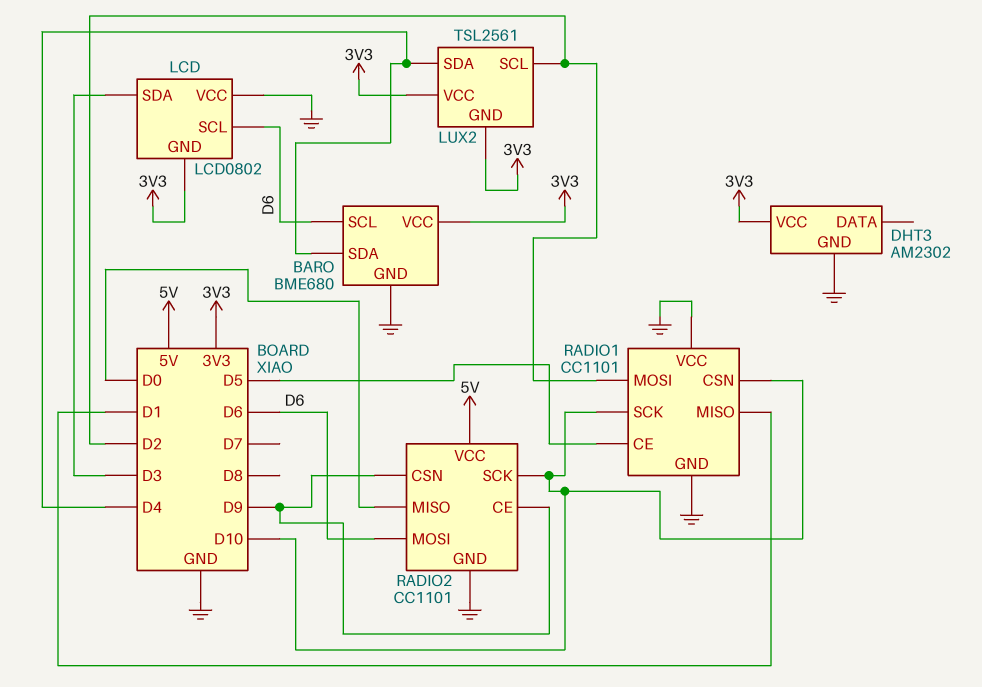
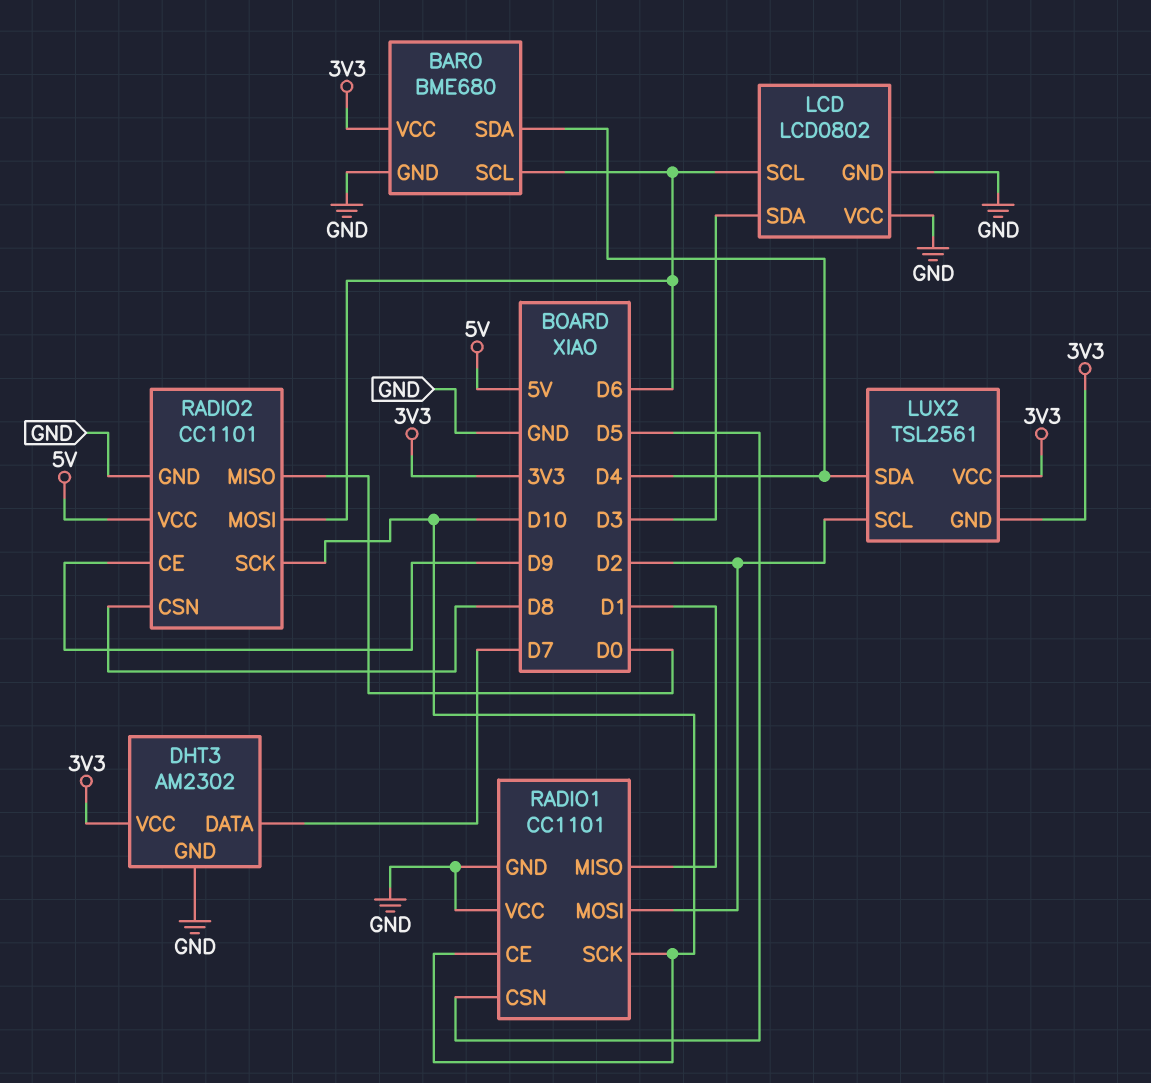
DHT3 pin DATA: none -> D7
LCD pin GND: 3V3 -> GND
RADIO1 pin CE: D5 -> D10
RADIO1 pin CSN: D10 -> D5
RADIO2 pin CSN: D9 -> D8

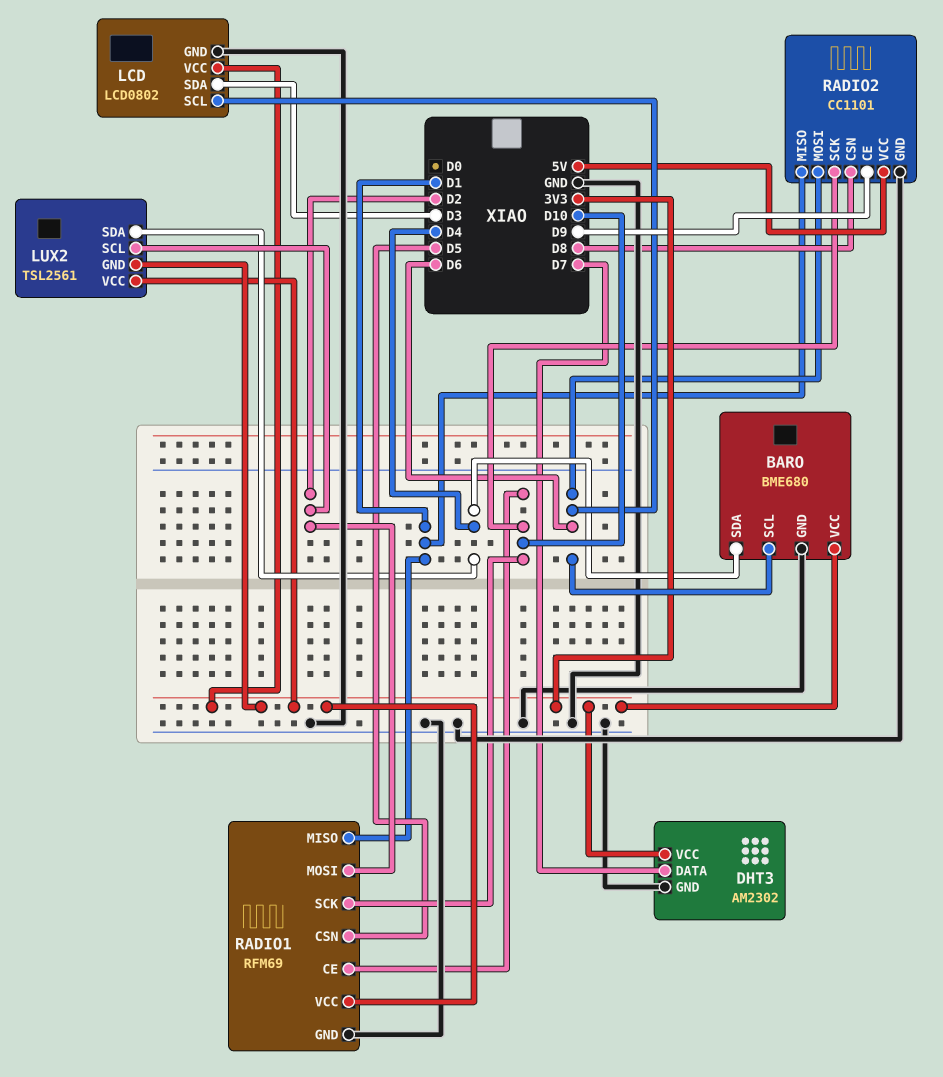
LCD pin VCC: GND -> 3V3
RADIO1: CC1101 -> RFM69
RADIO1 pin VCC: GND -> 3V3
RADIO2 pin MISO: D0 -> D1

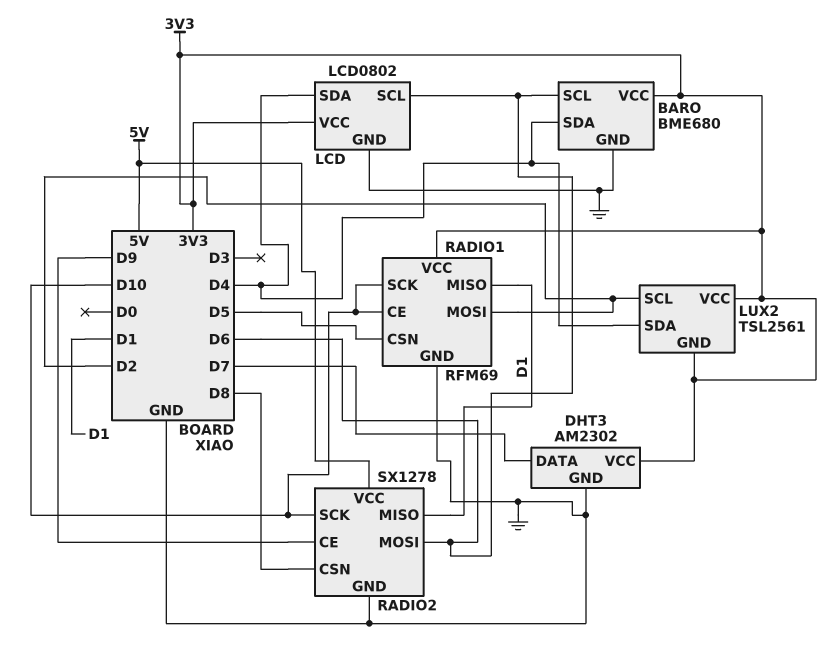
LCD pin SDA: D3 -> D4
RADIO2: CC1101 -> SX1278

